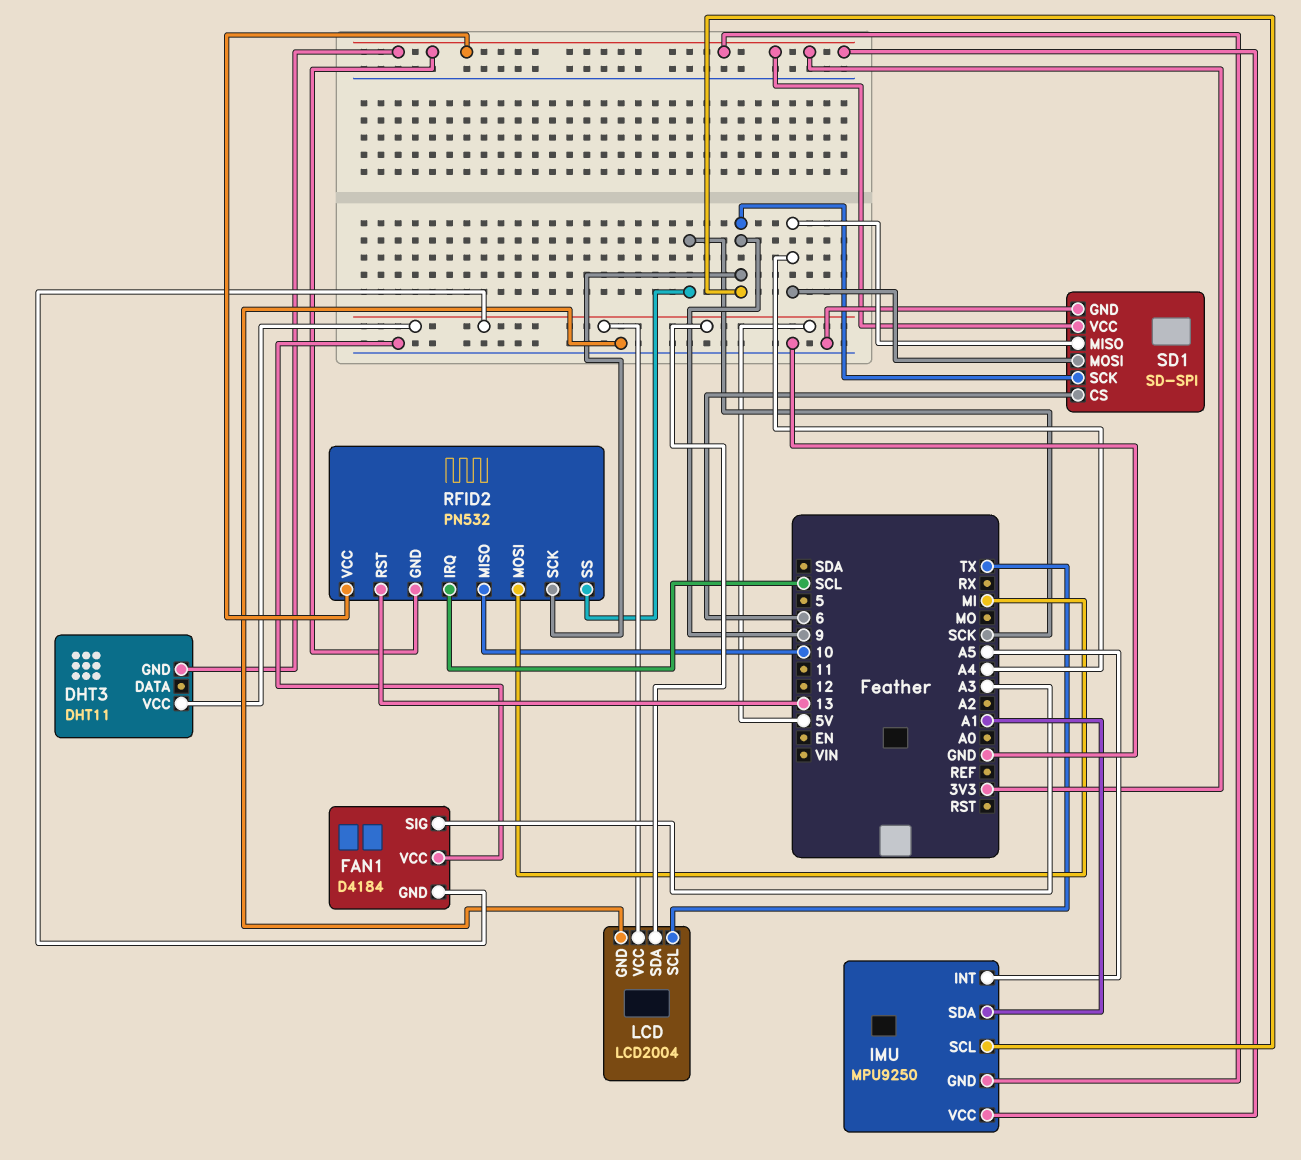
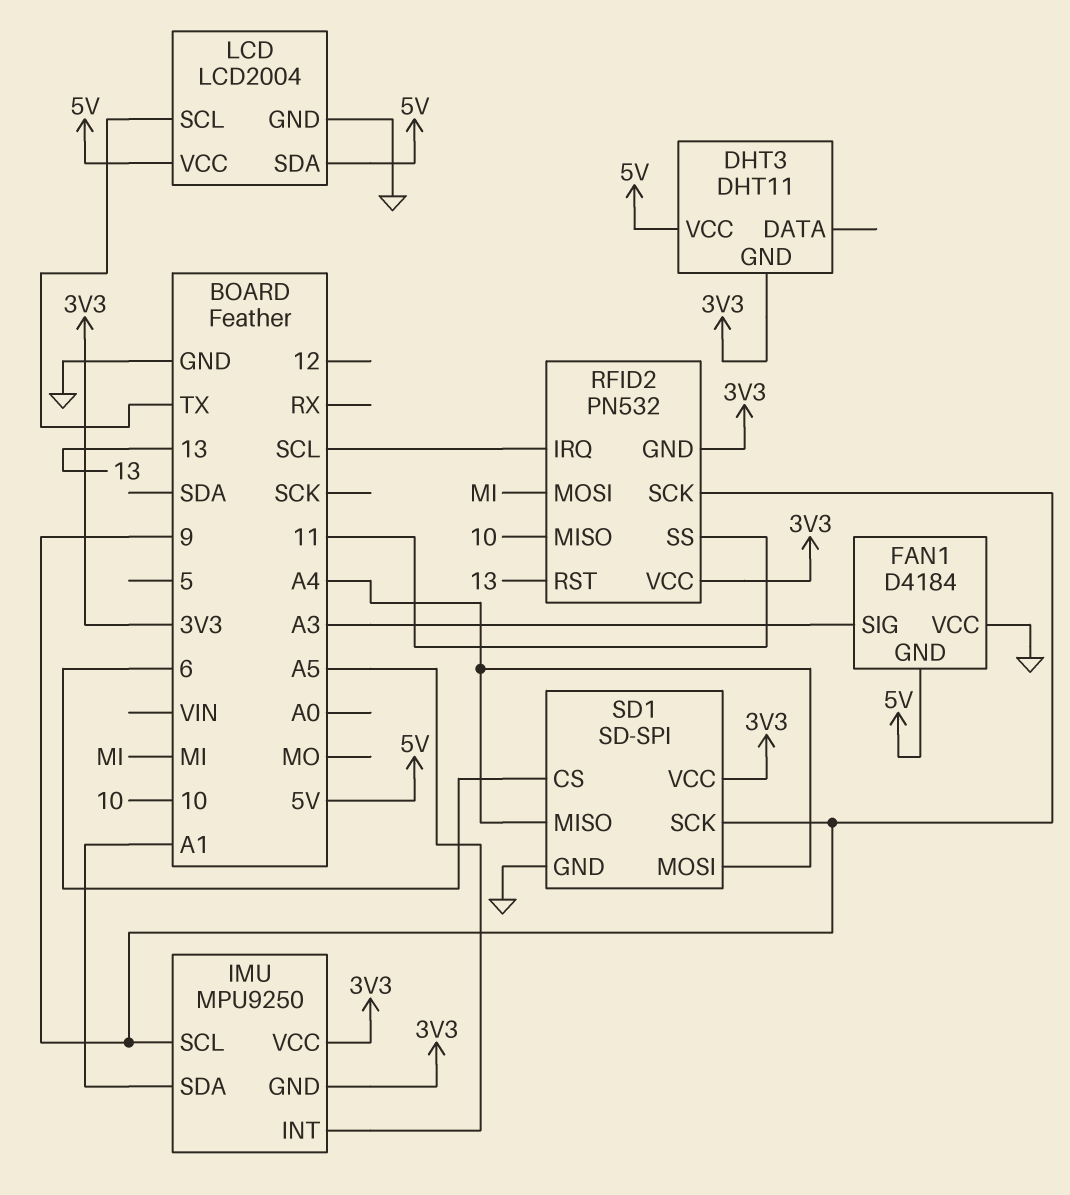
RFID2 pin SS: SCK -> 11

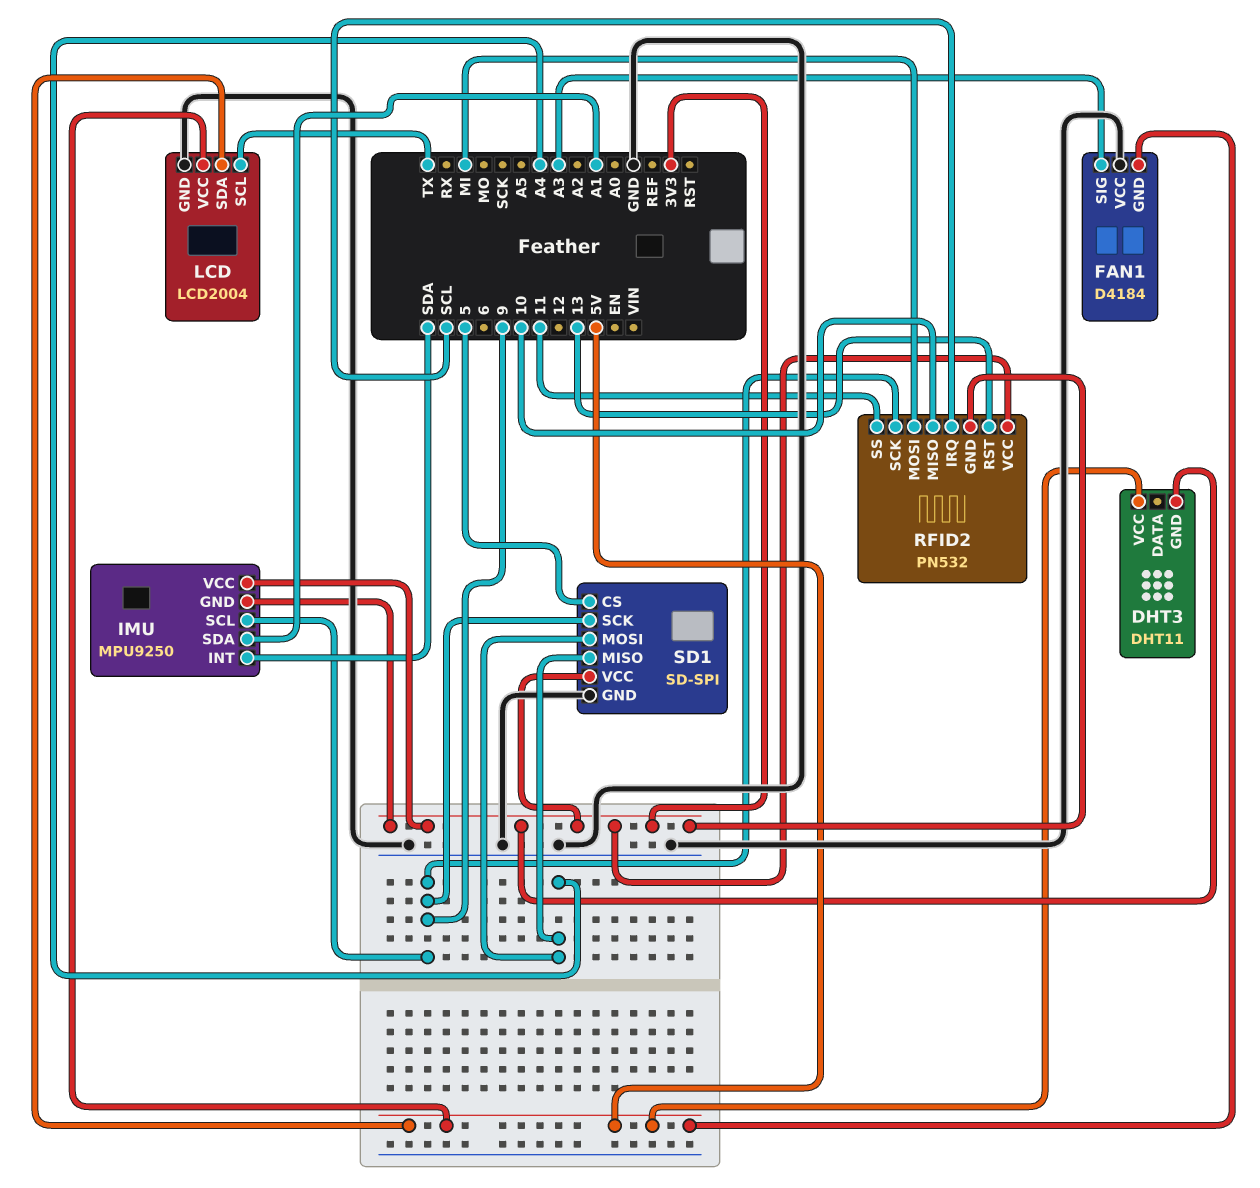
IMU pin INT: A5 -> SDA
SD1 pin CS: 6 -> 5

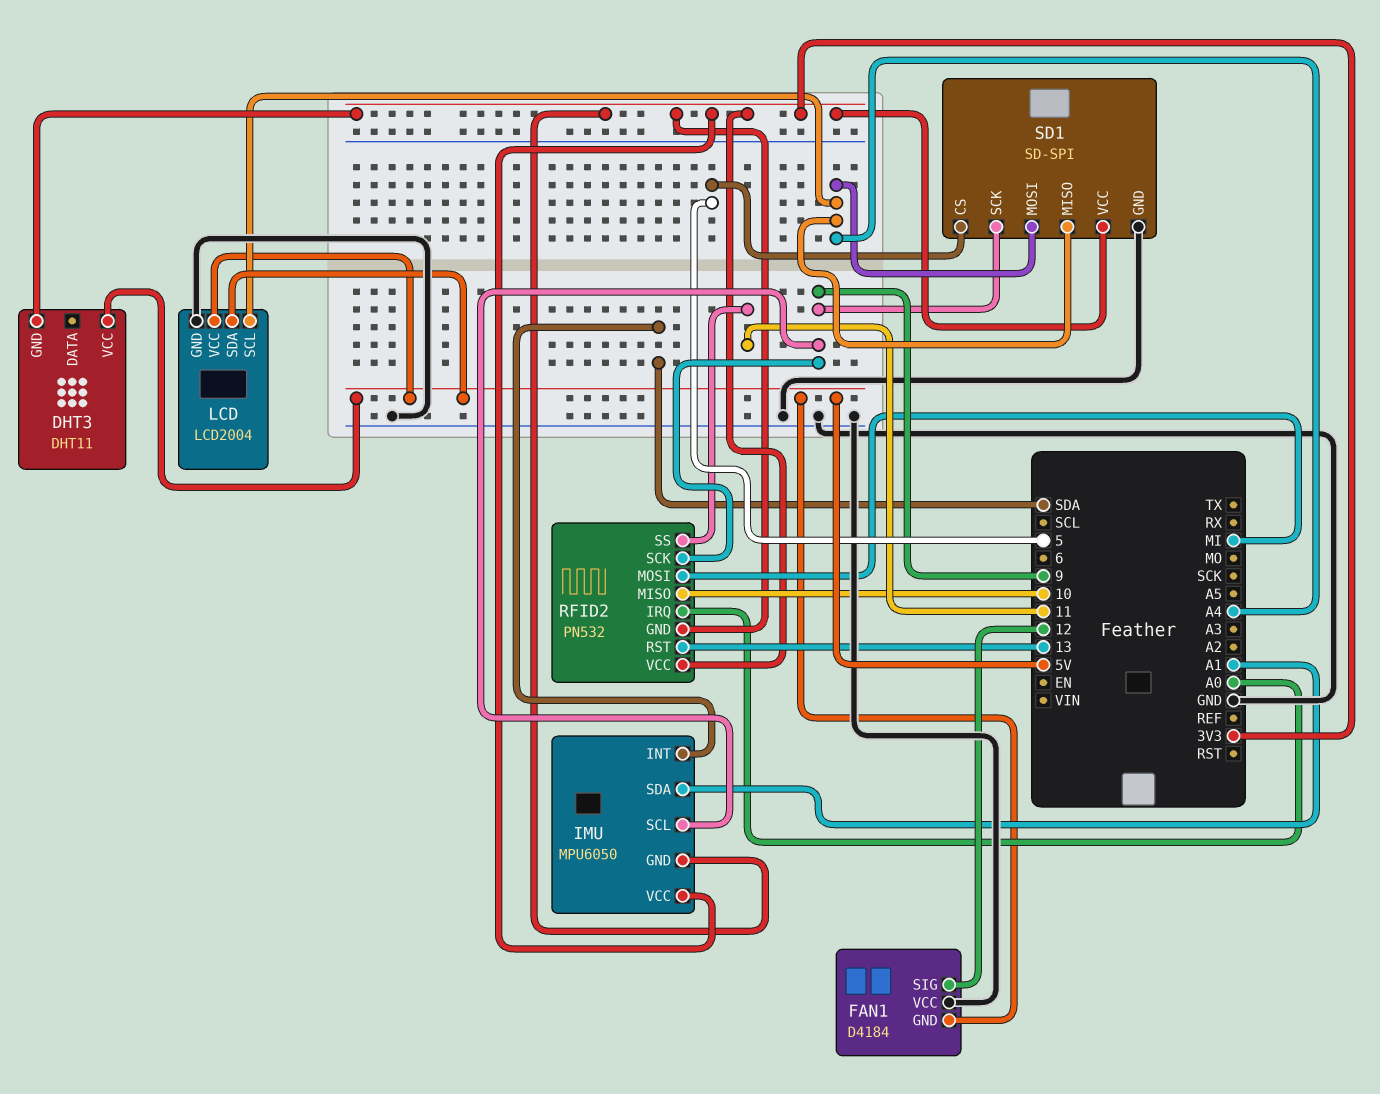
FAN1 pin SIG: A3 -> 12
IMU: MPU9250 -> MPU6050
LCD pin SCL: TX -> A4
RFID2 pin IRQ: SCL -> A0

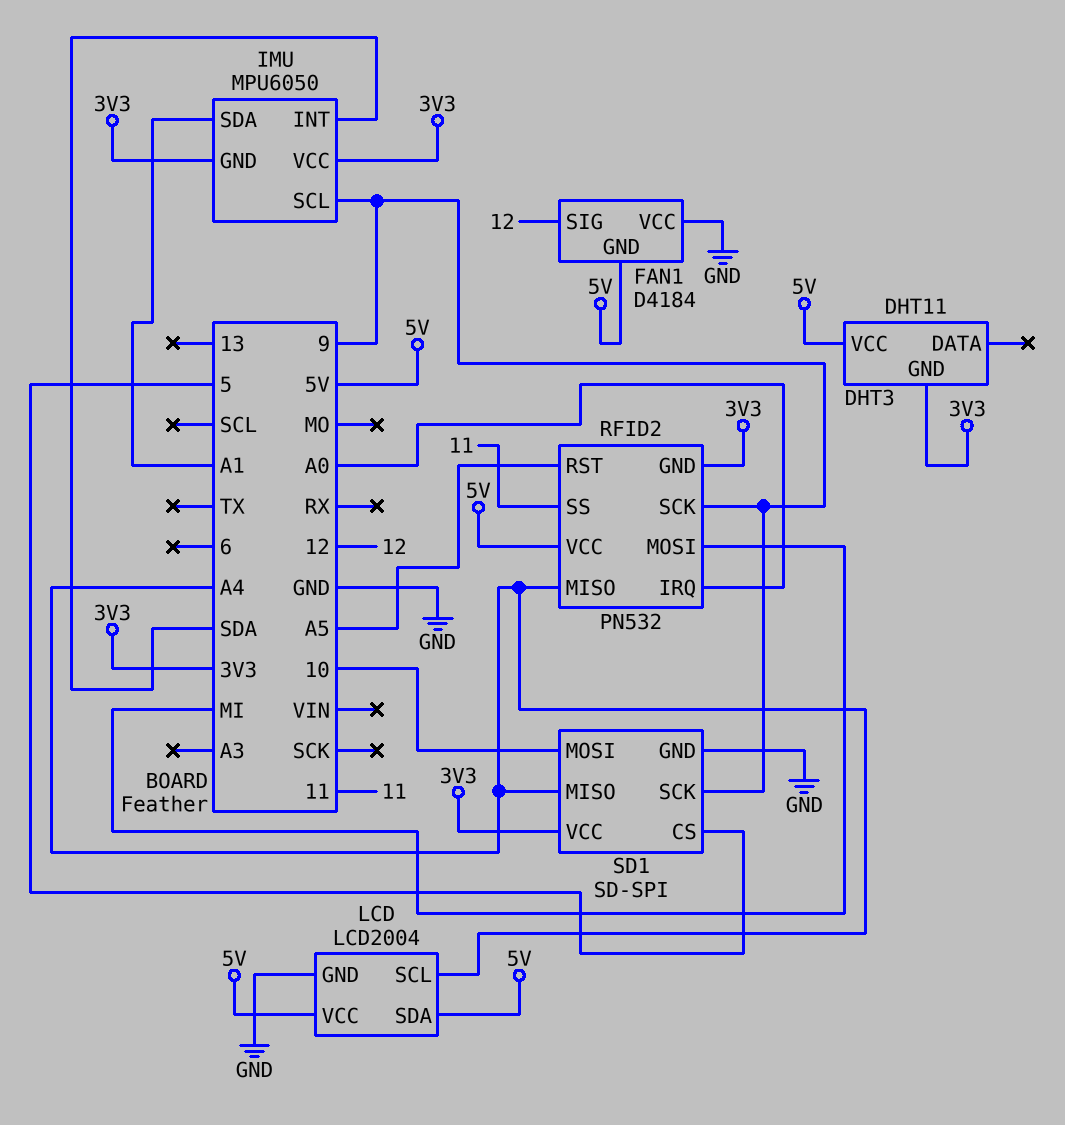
RFID2 pin MISO: 10 -> A4
RFID2 pin RST: 13 -> A5
RFID2 pin VCC: 3V3 -> 5V
SD1 pin MOSI: A4 -> 10

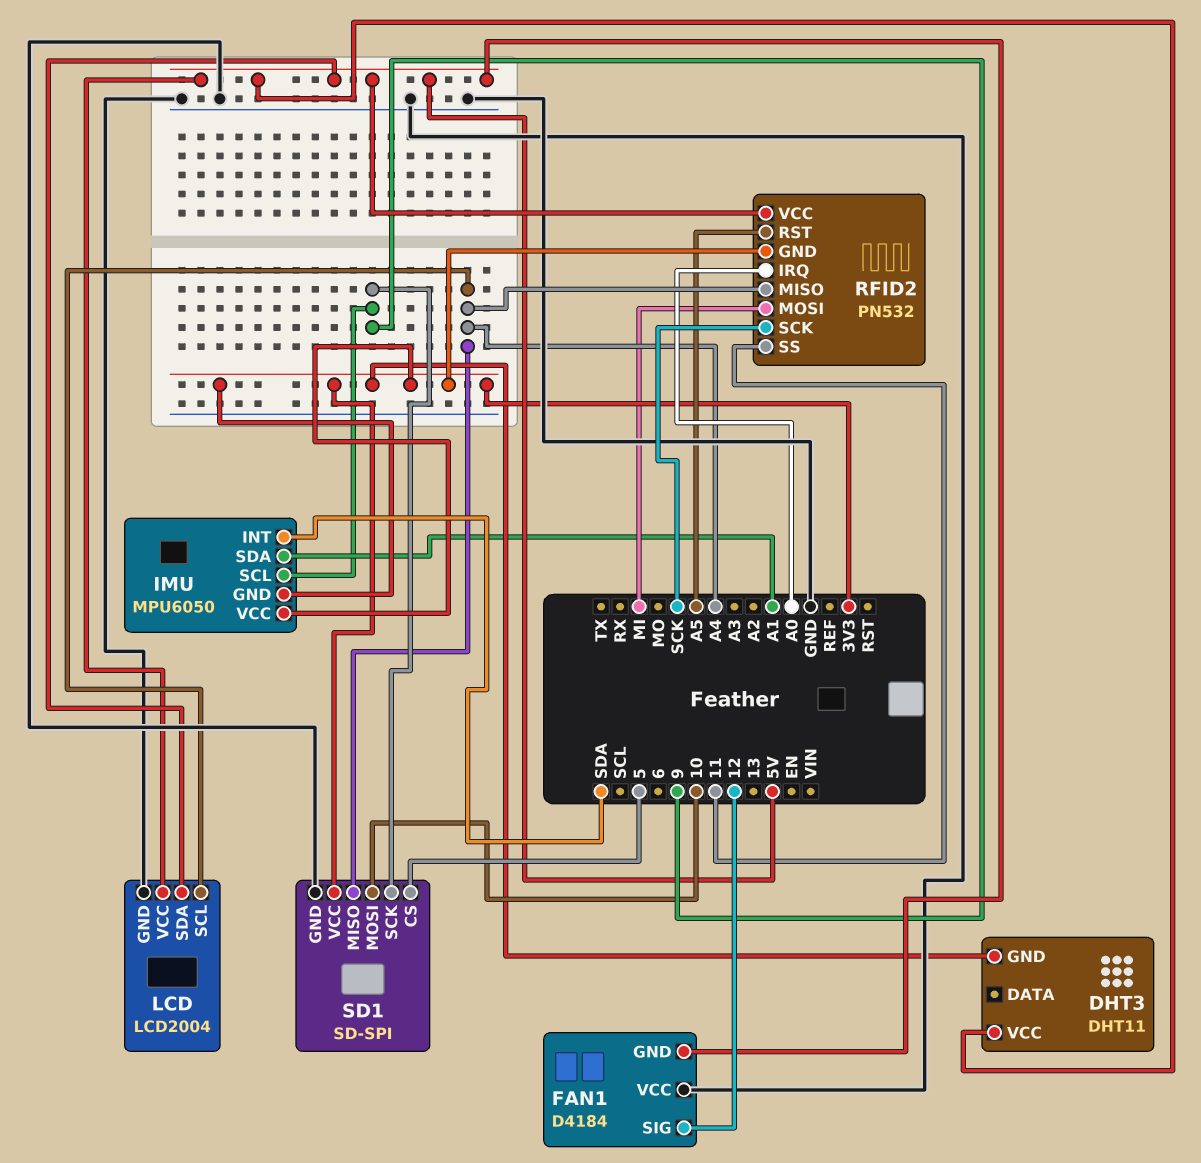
RFID2 pin SCK: 9 -> SCK

